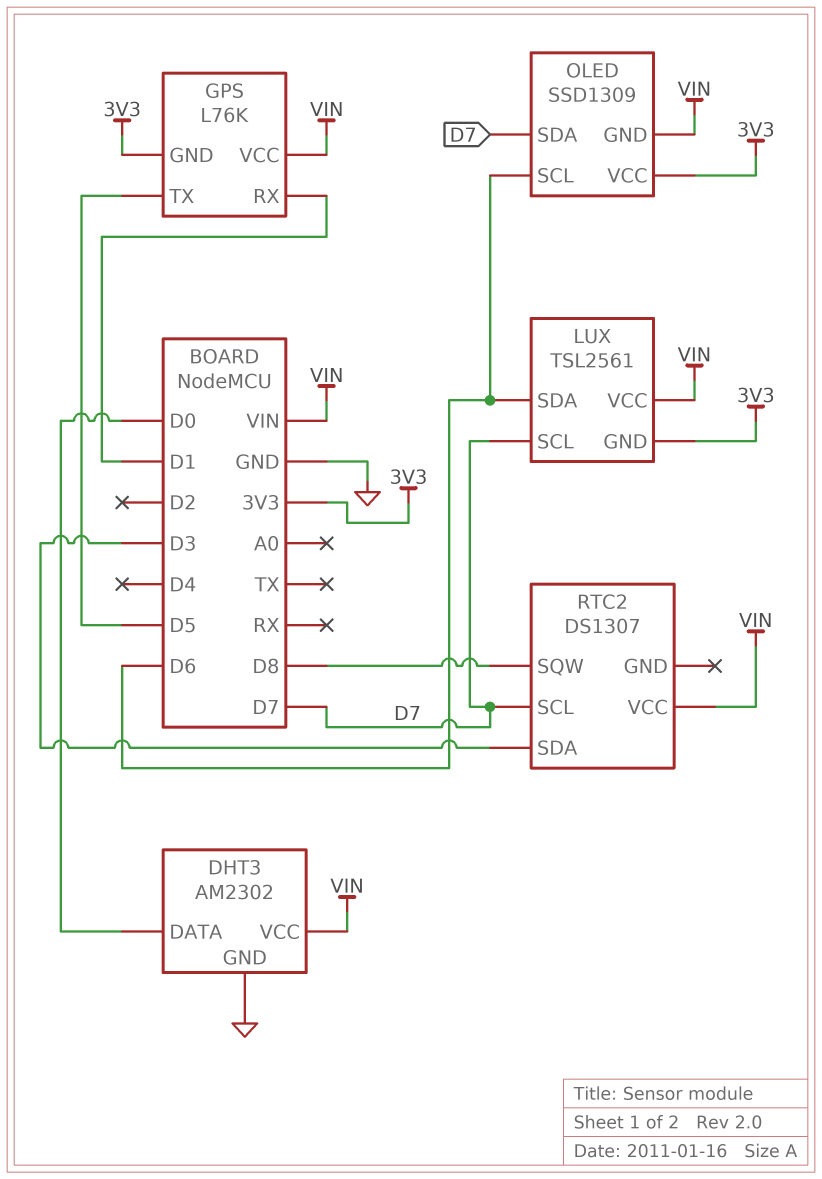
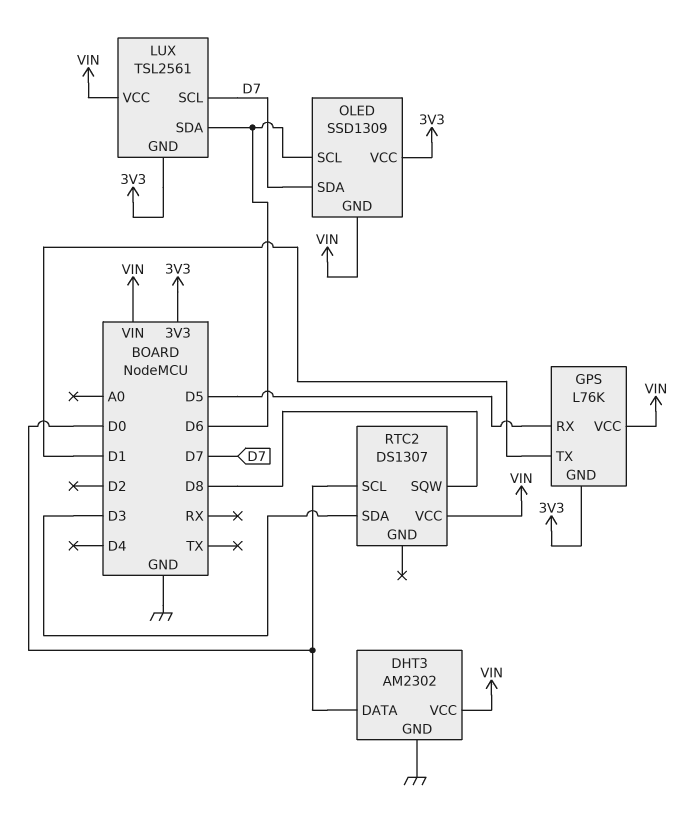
GPS pin RX: D1 -> D5
GPS pin TX: D5 -> D1
RTC2 pin SCL: D7 -> D0

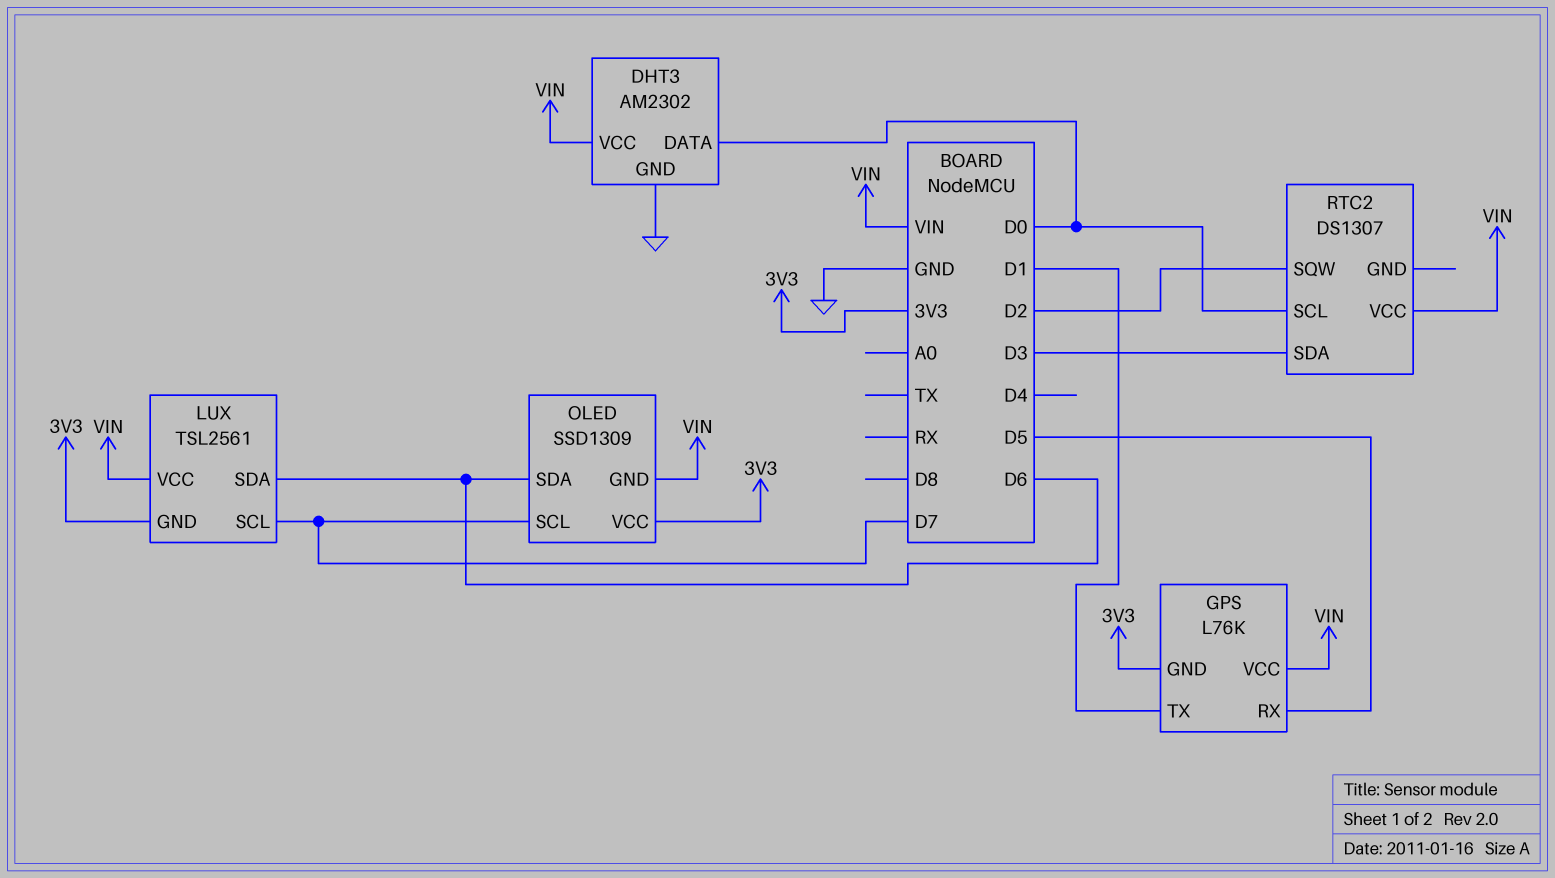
OLED pin SCL: D6 -> D7
OLED pin SDA: D7 -> D6
RTC2 pin SQW: D8 -> D2

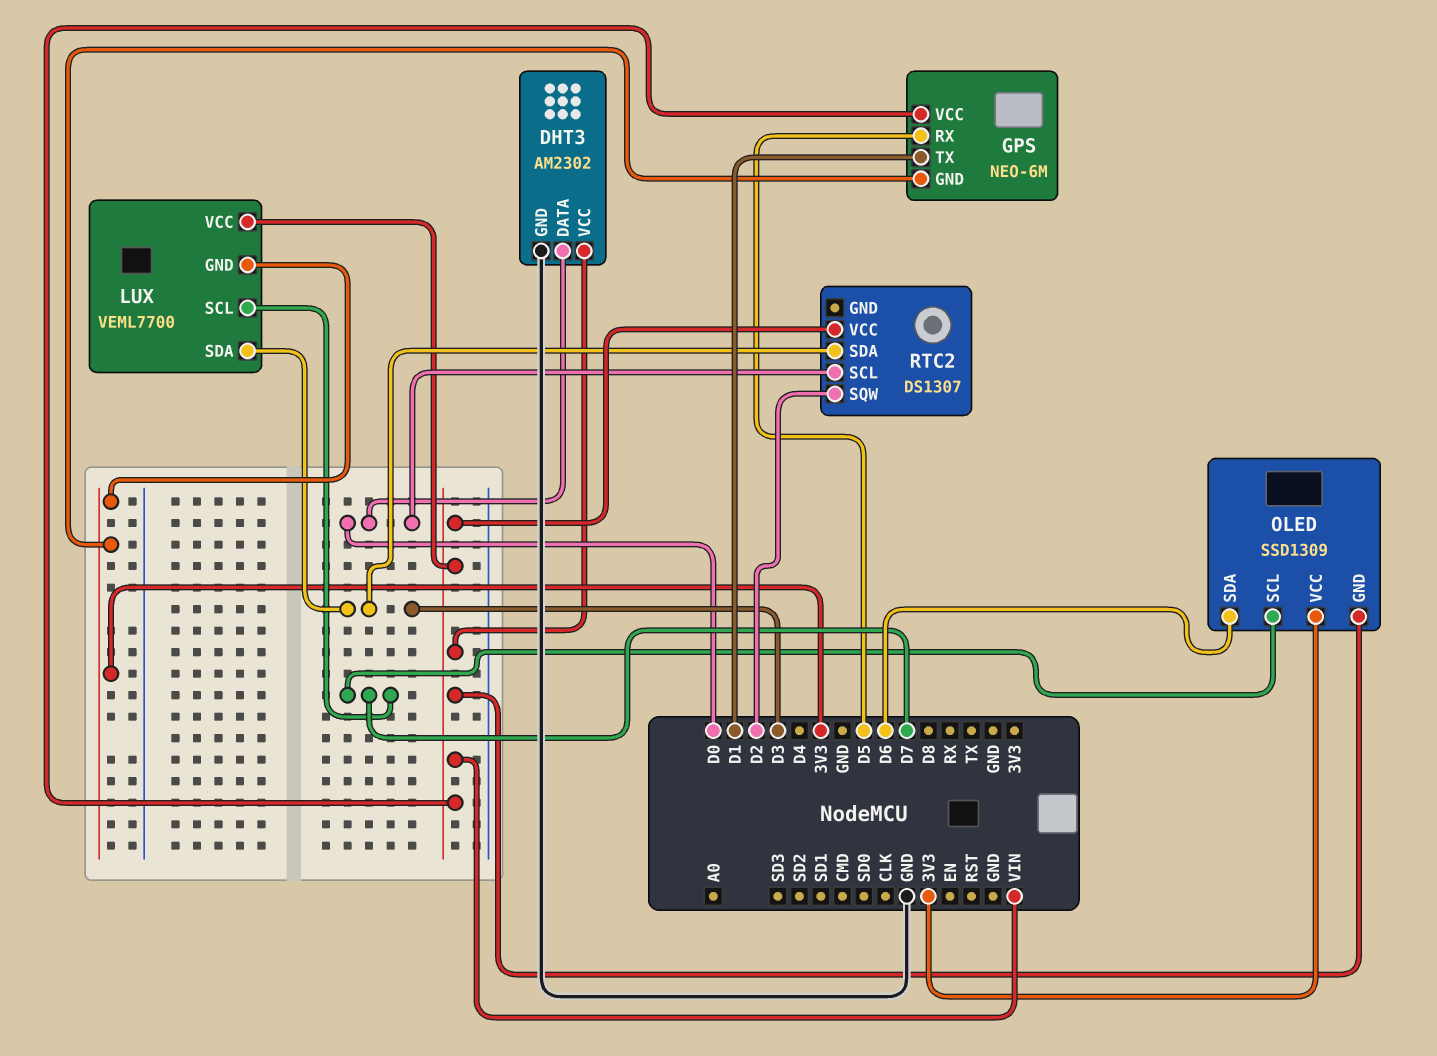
GPS: L76K -> NEO-6M
LUX: TSL2561 -> VEML7700
LUX pin SDA: D6 -> D3

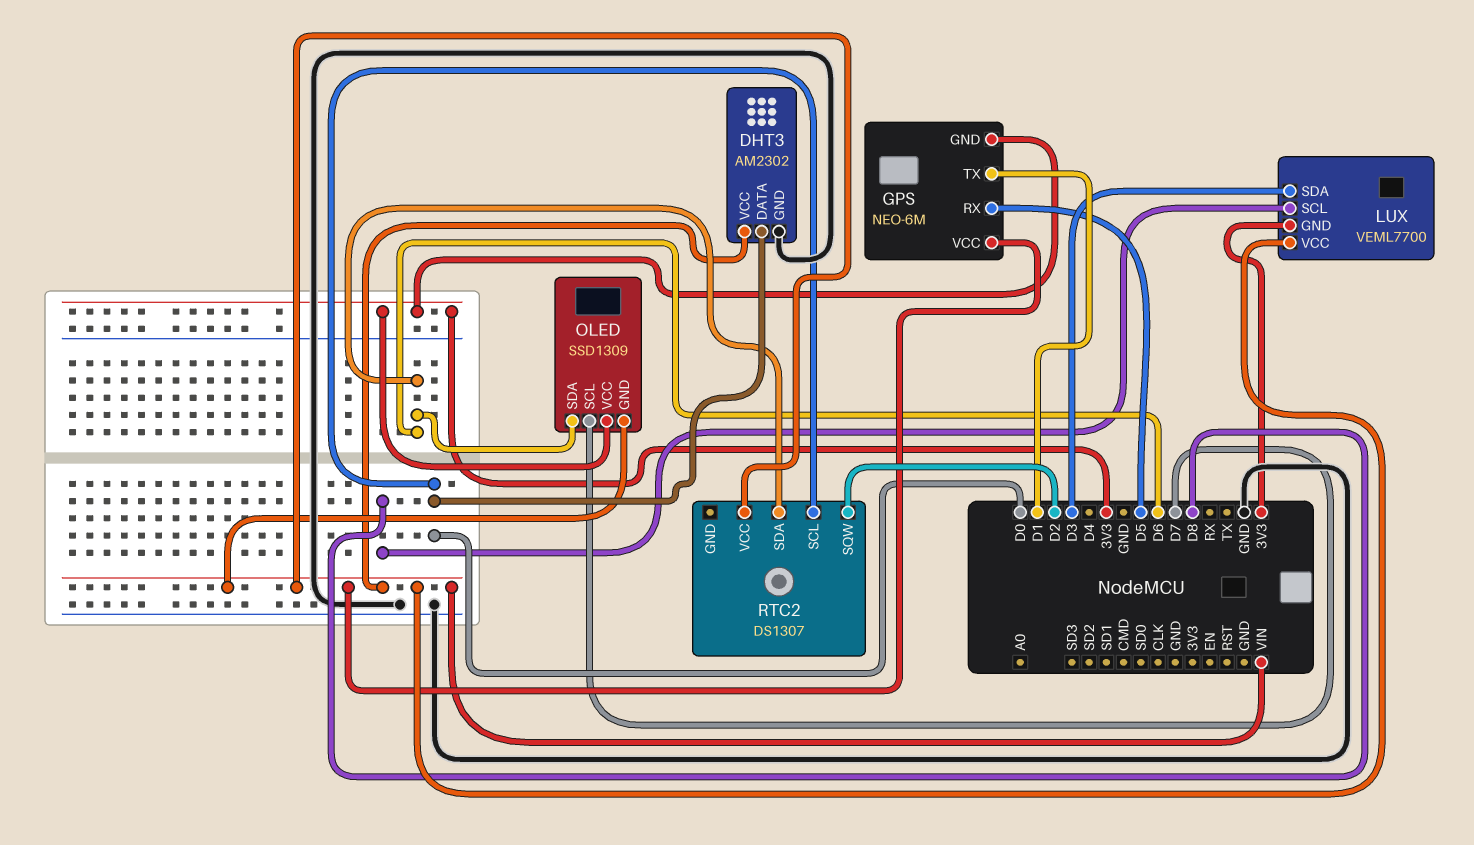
LUX pin SCL: D7 -> D8
RTC2 pin SDA: D3 -> D6

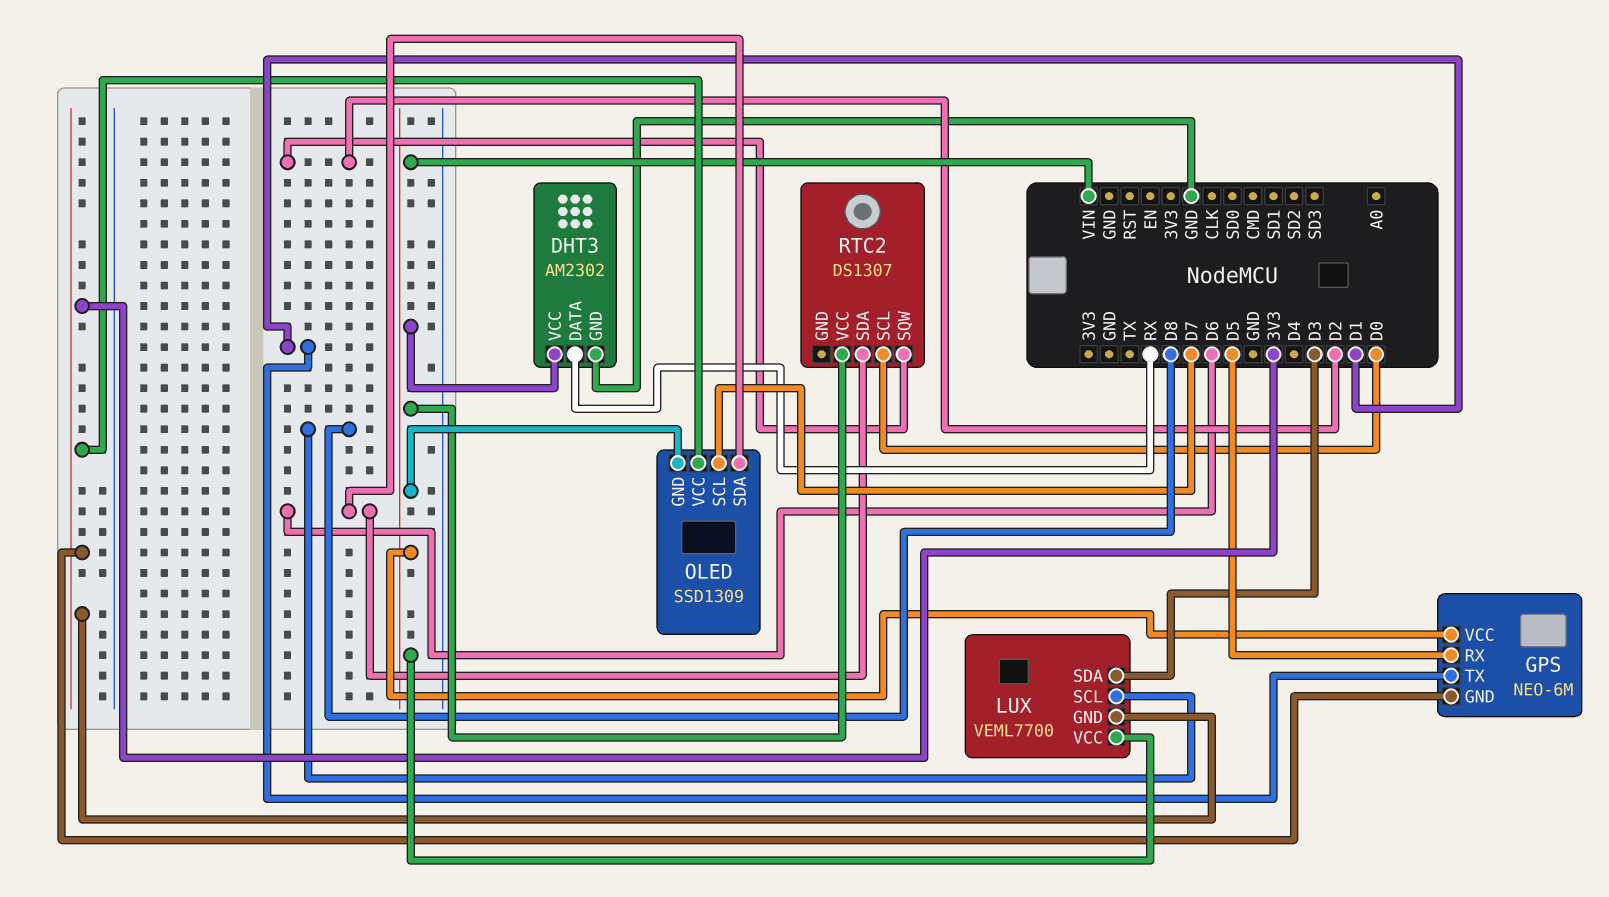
DHT3 pin DATA: D0 -> RX

